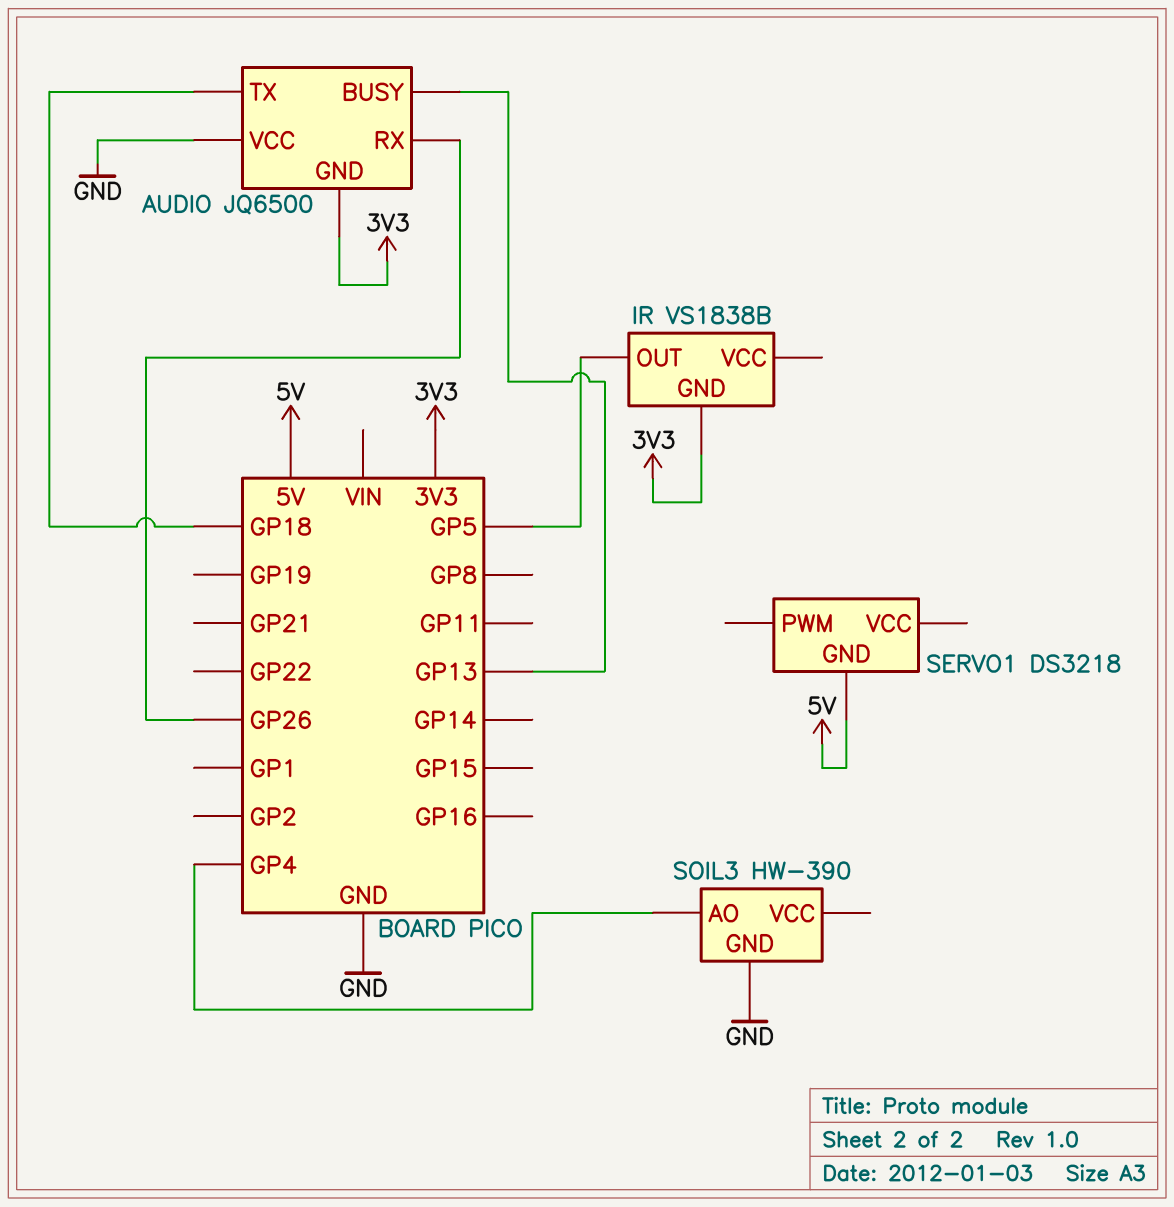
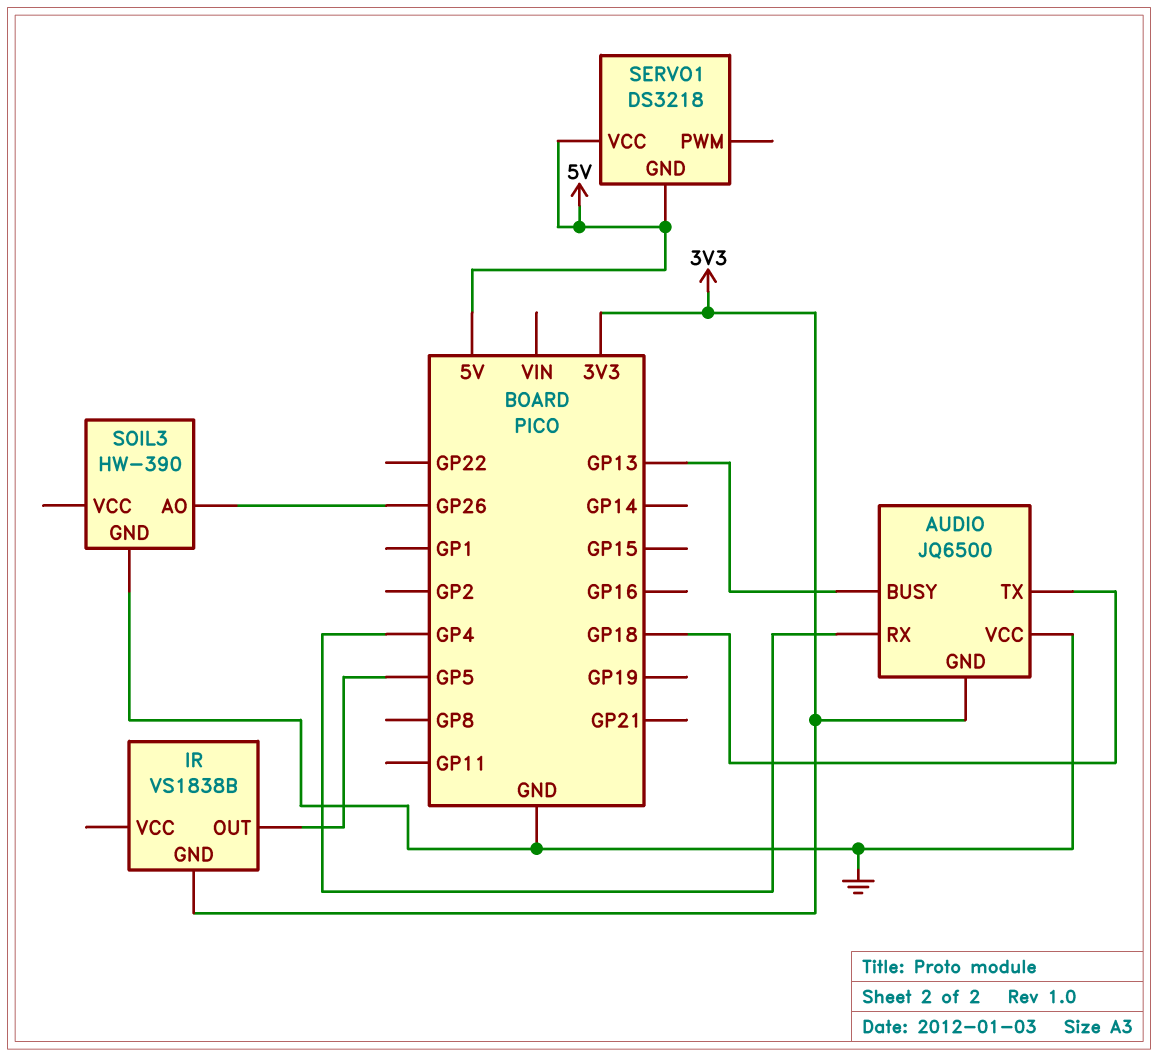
AUDIO pin RX: GP26 -> GP4
SERVO1 pin VCC: none -> 5V
SOIL3 pin AO: GP4 -> GP26

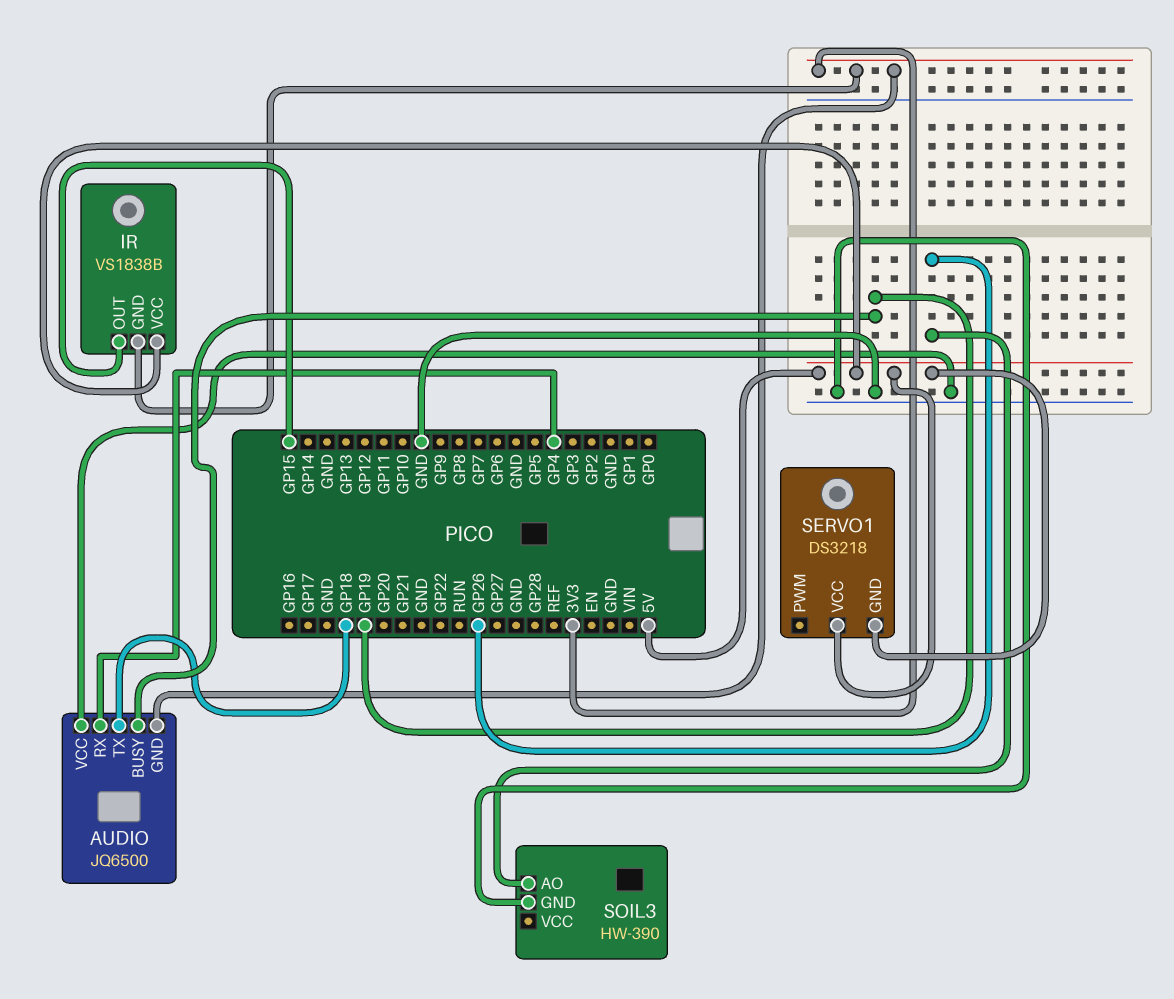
AUDIO pin BUSY: GP13 -> GP19
IR pin OUT: GP5 -> GP15
IR pin VCC: none -> 5V

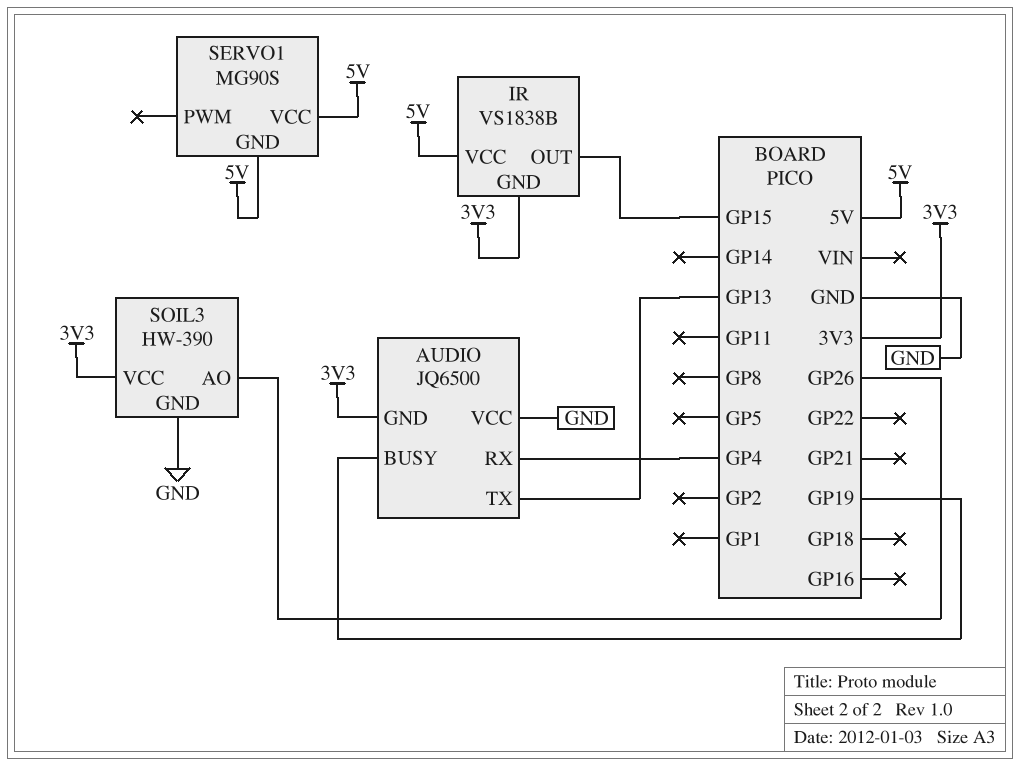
AUDIO pin TX: GP18 -> GP13
SERVO1: DS3218 -> MG90S
SOIL3 pin VCC: none -> 3V3

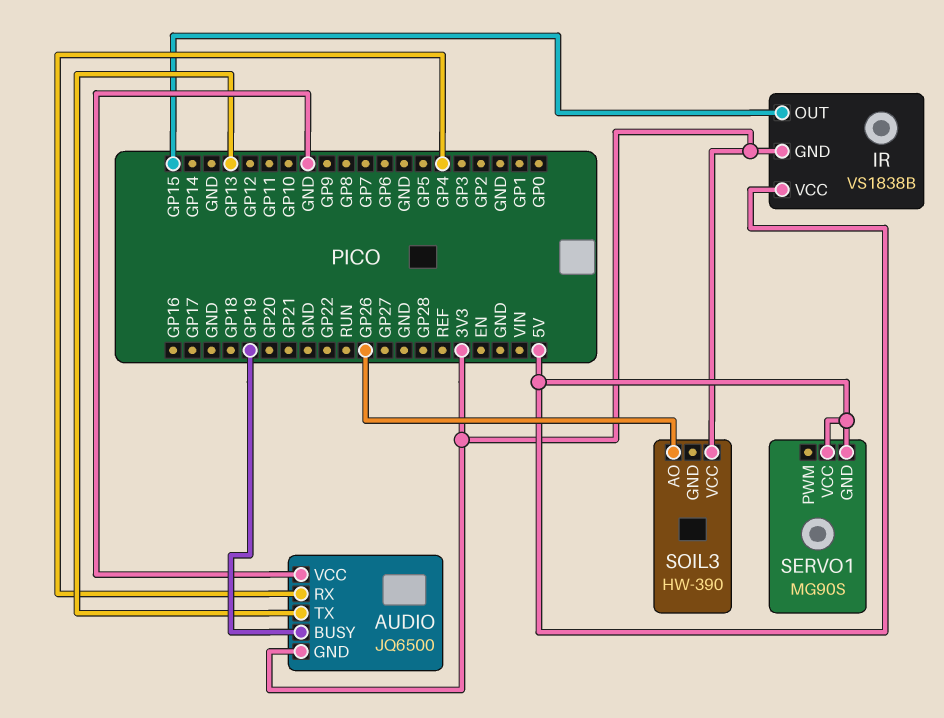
SOIL3 pin GND: GND -> none

